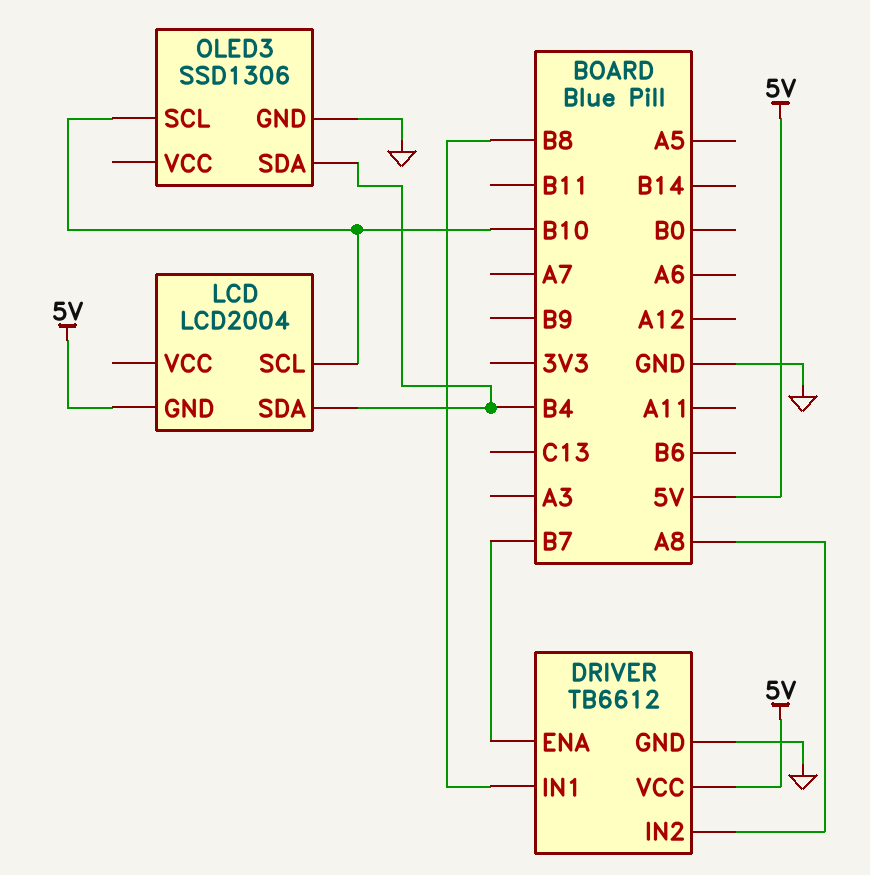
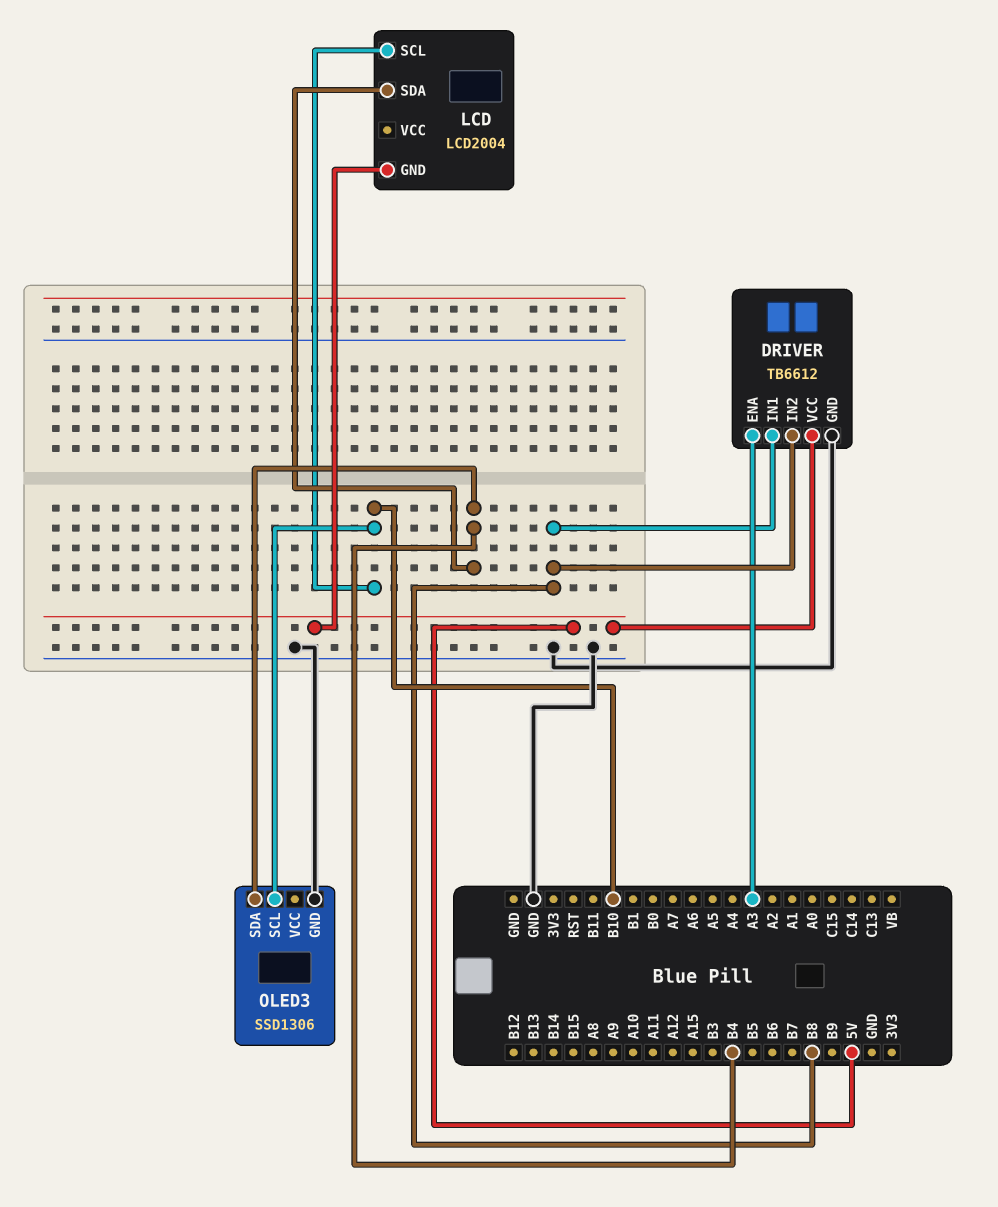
DRIVER pin ENA: B7 -> A3
DRIVER pin IN2: A8 -> B8

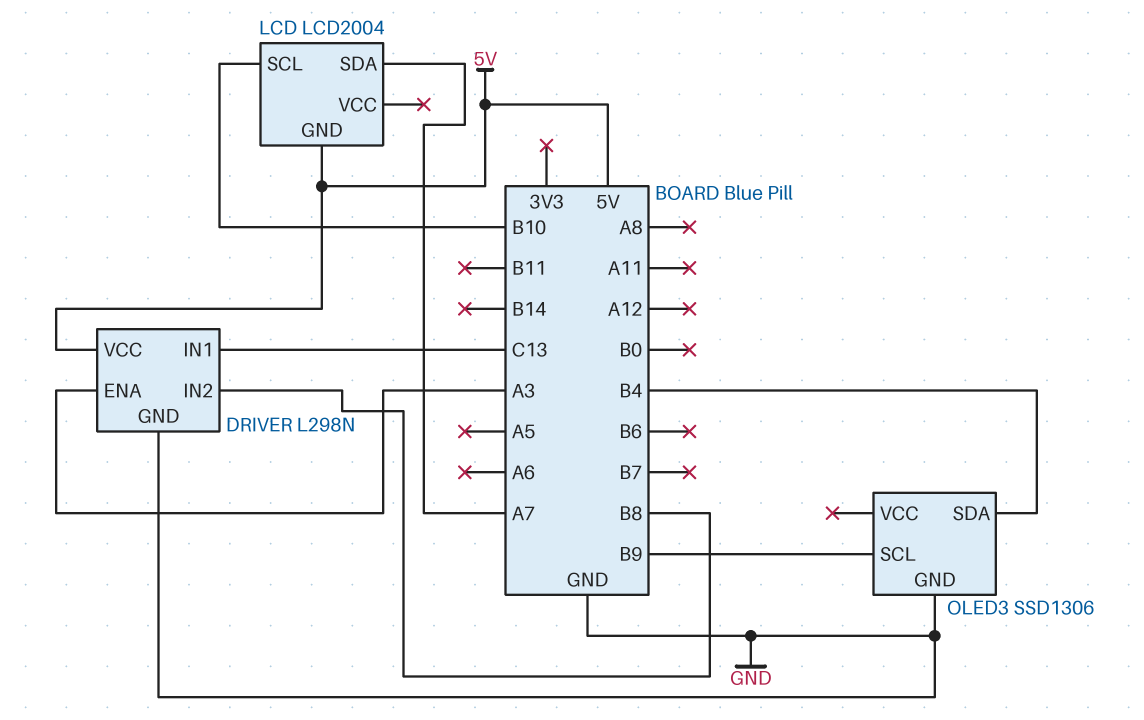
DRIVER: TB6612 -> L298N
DRIVER pin IN1: B8 -> C13
LCD pin SDA: B4 -> A7
OLED3 pin SCL: B10 -> B9

